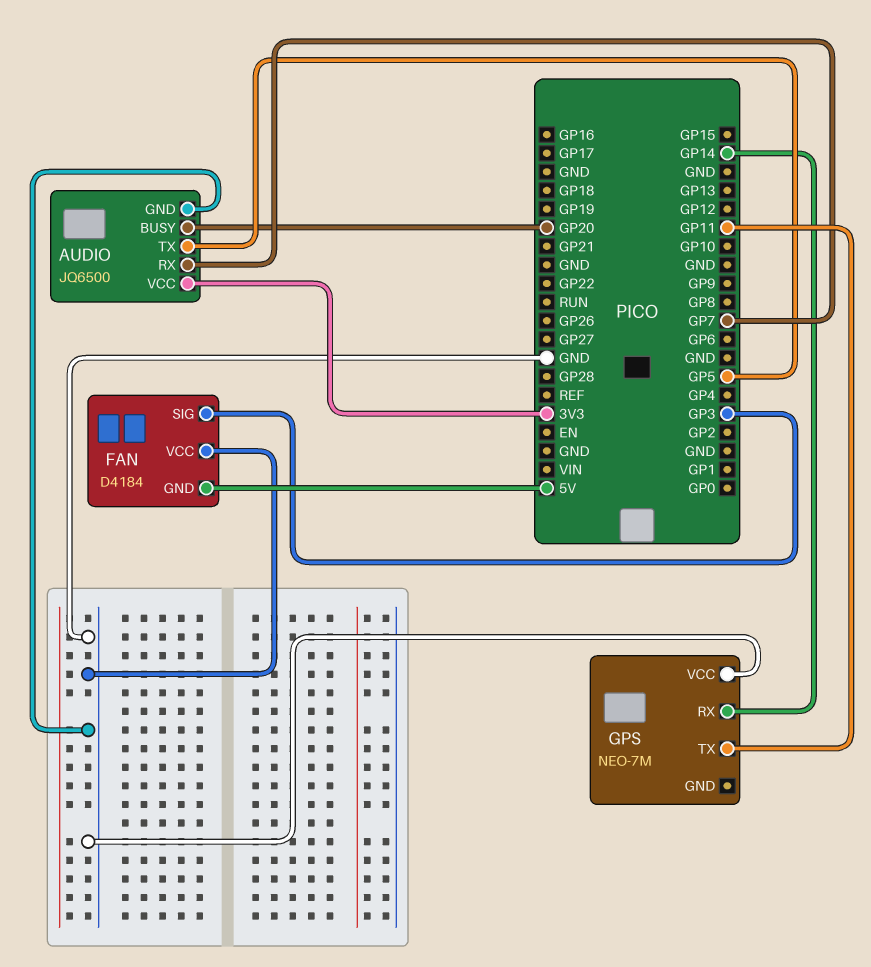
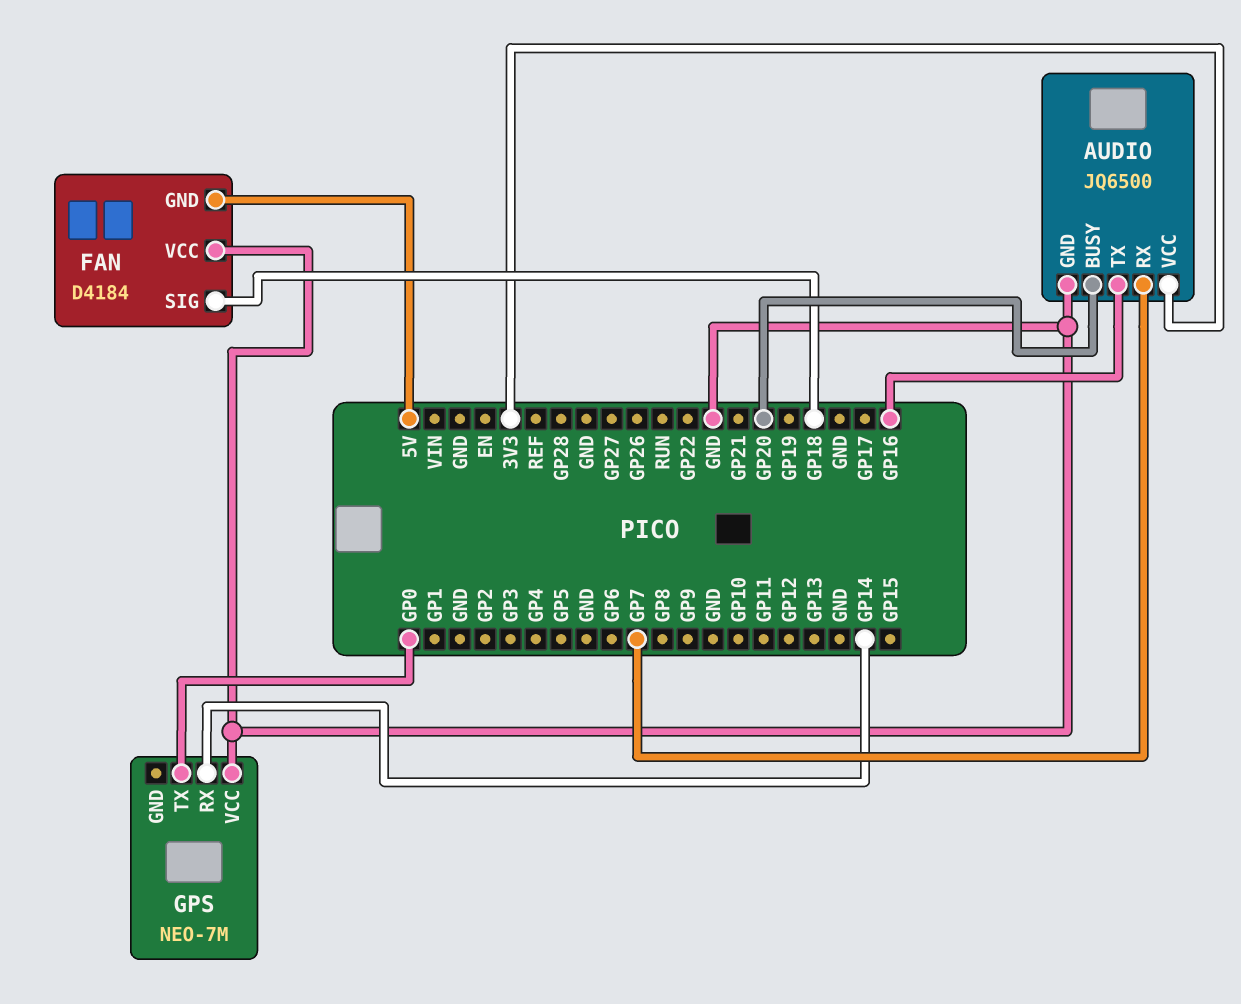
AUDIO pin TX: GP5 -> GP16
FAN pin SIG: GP3 -> GP18
GPS pin TX: GP11 -> GP0

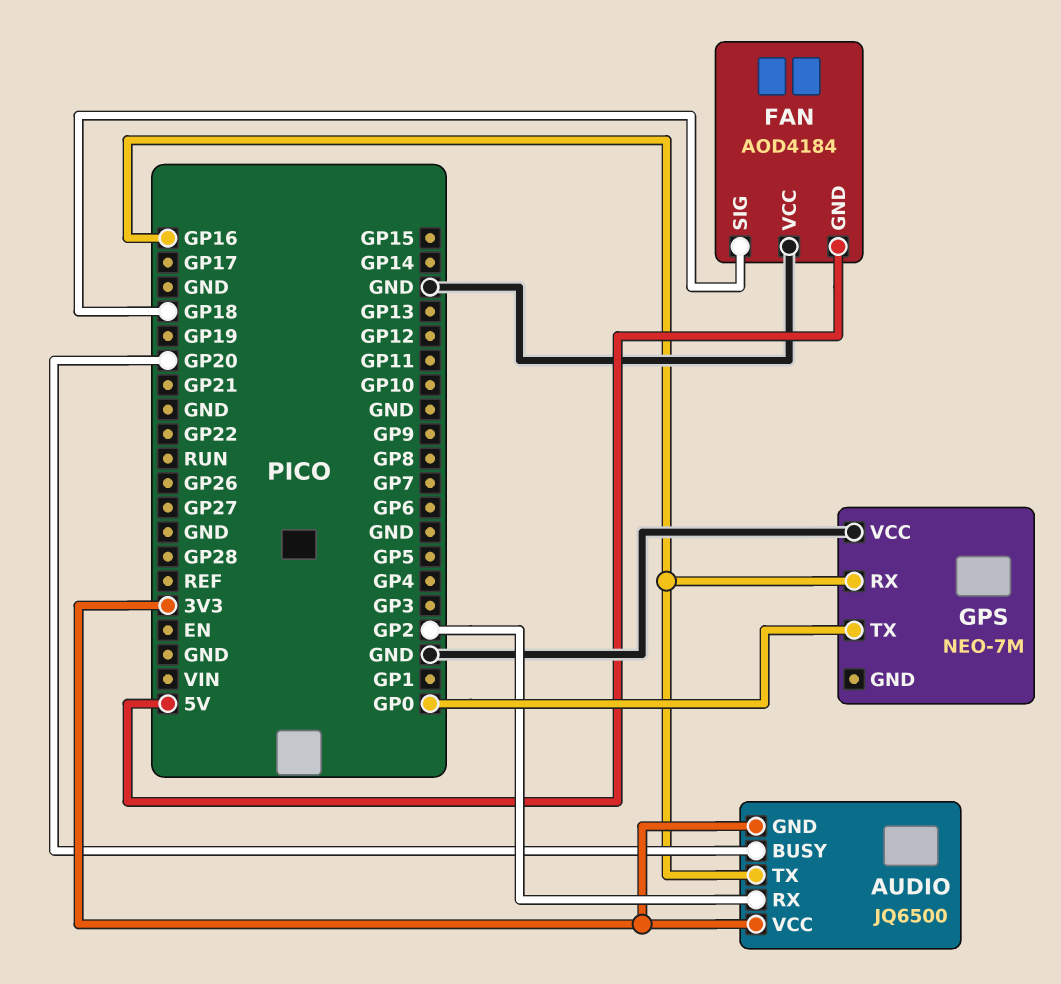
AUDIO pin GND: GND -> 3V3
AUDIO pin RX: GP7 -> GP2
FAN: D4184 -> AOD4184
GPS pin RX: GP14 -> GP16

